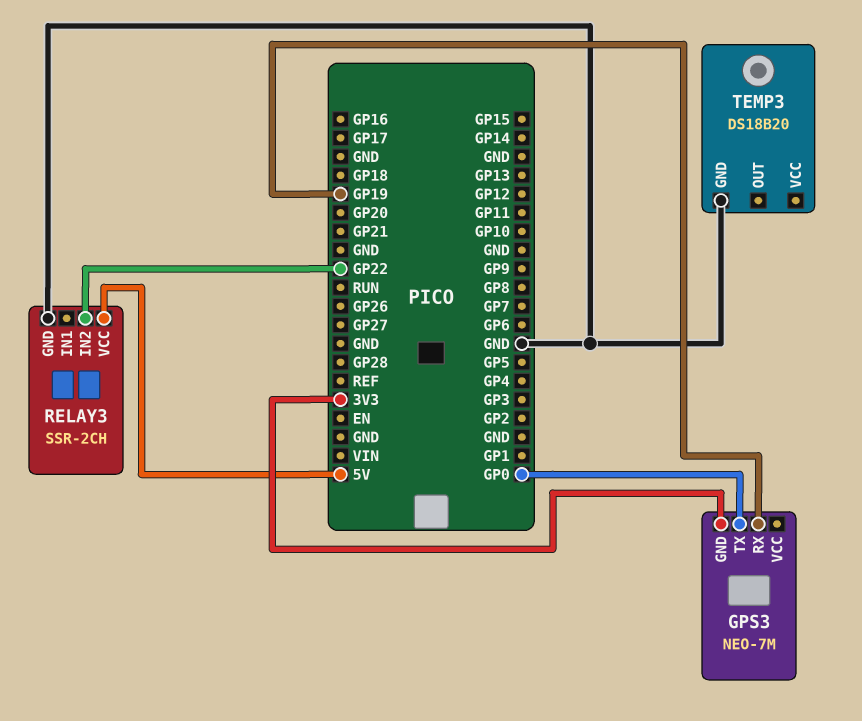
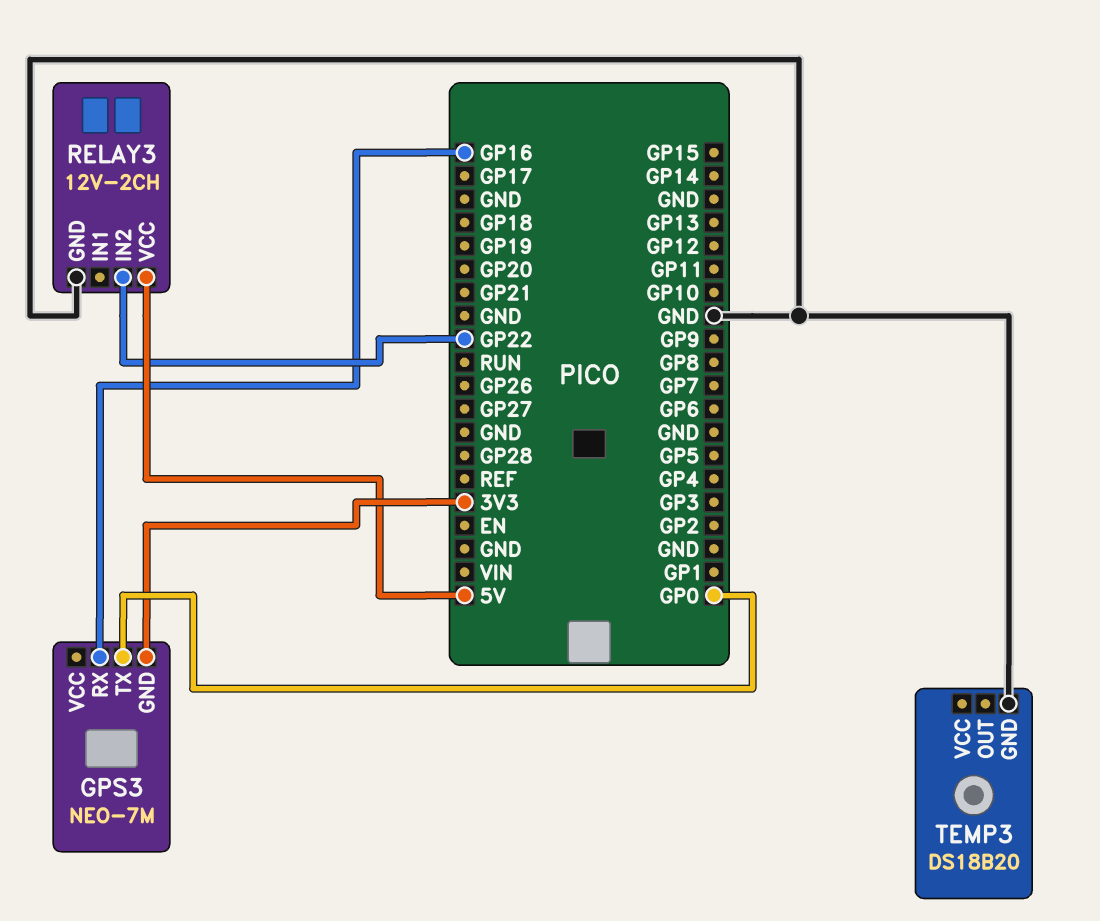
GPS3 pin RX: GP19 -> GP16
RELAY3: SSR-2CH -> 12V-2CH

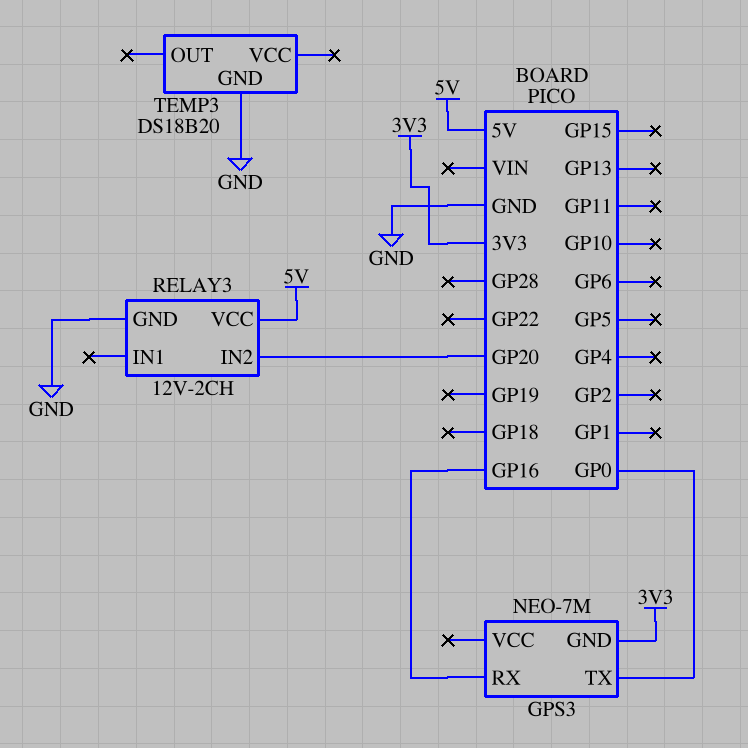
RELAY3 pin IN2: GP22 -> GP20

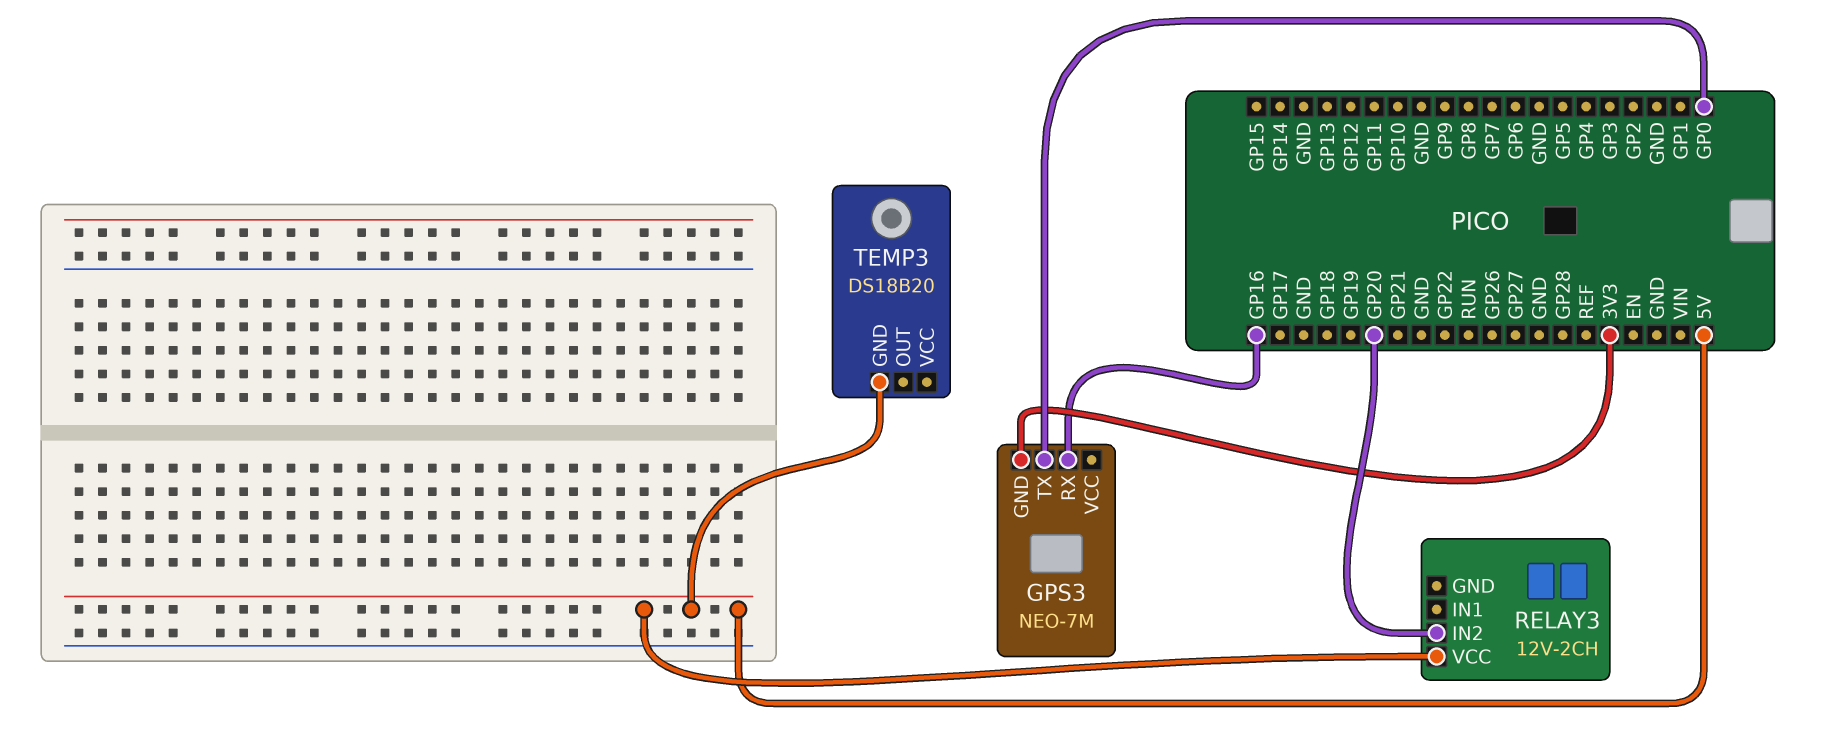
RELAY3 pin GND: GND -> none
TEMP3 pin GND: GND -> 5V

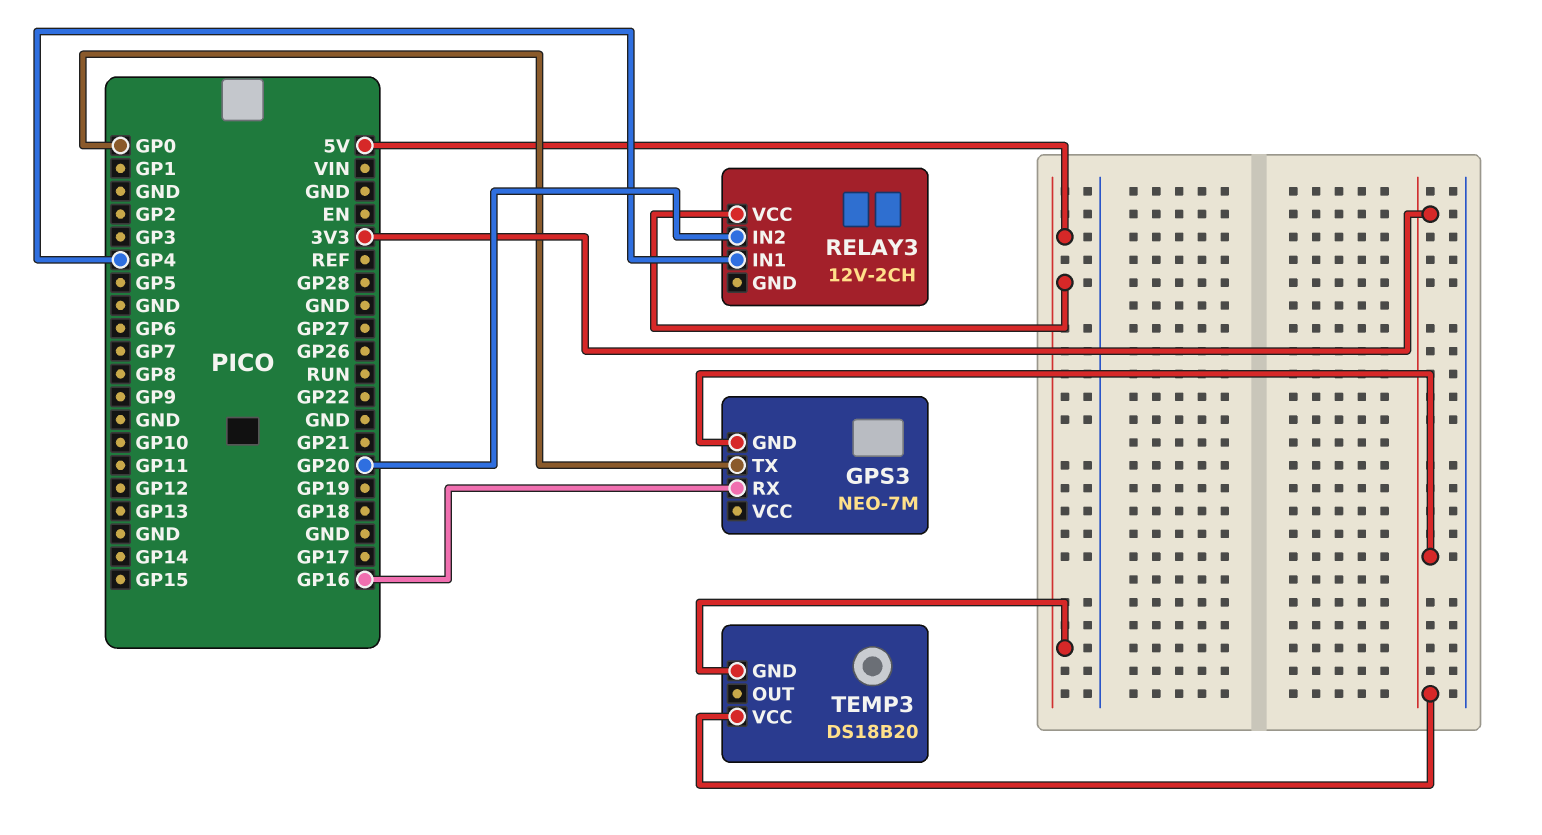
RELAY3 pin IN1: none -> GP4
TEMP3 pin VCC: none -> 3V3

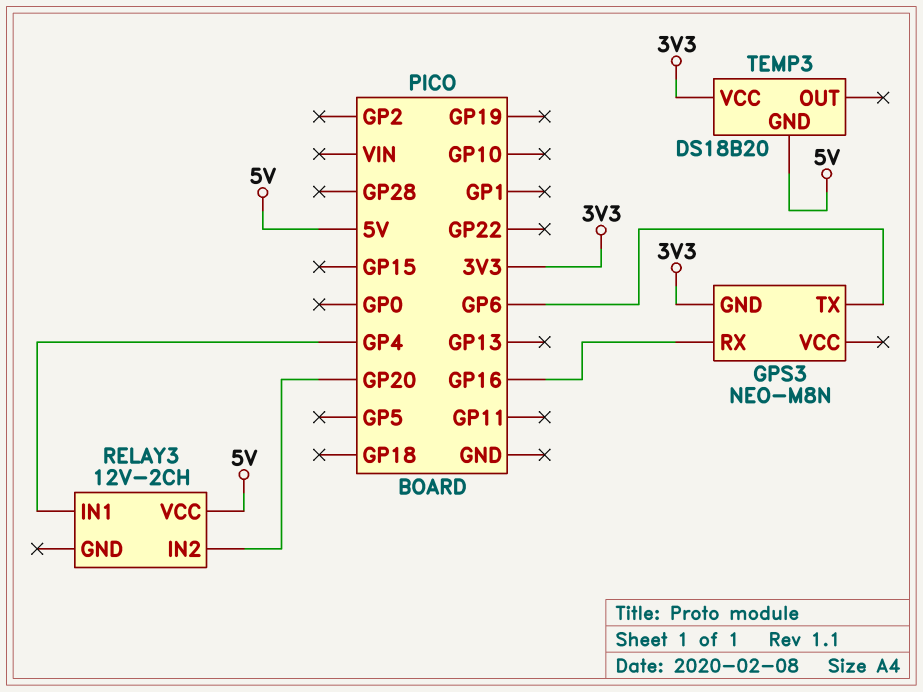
GPS3: NEO-7M -> NEO-M8N
GPS3 pin TX: GP0 -> GP6

